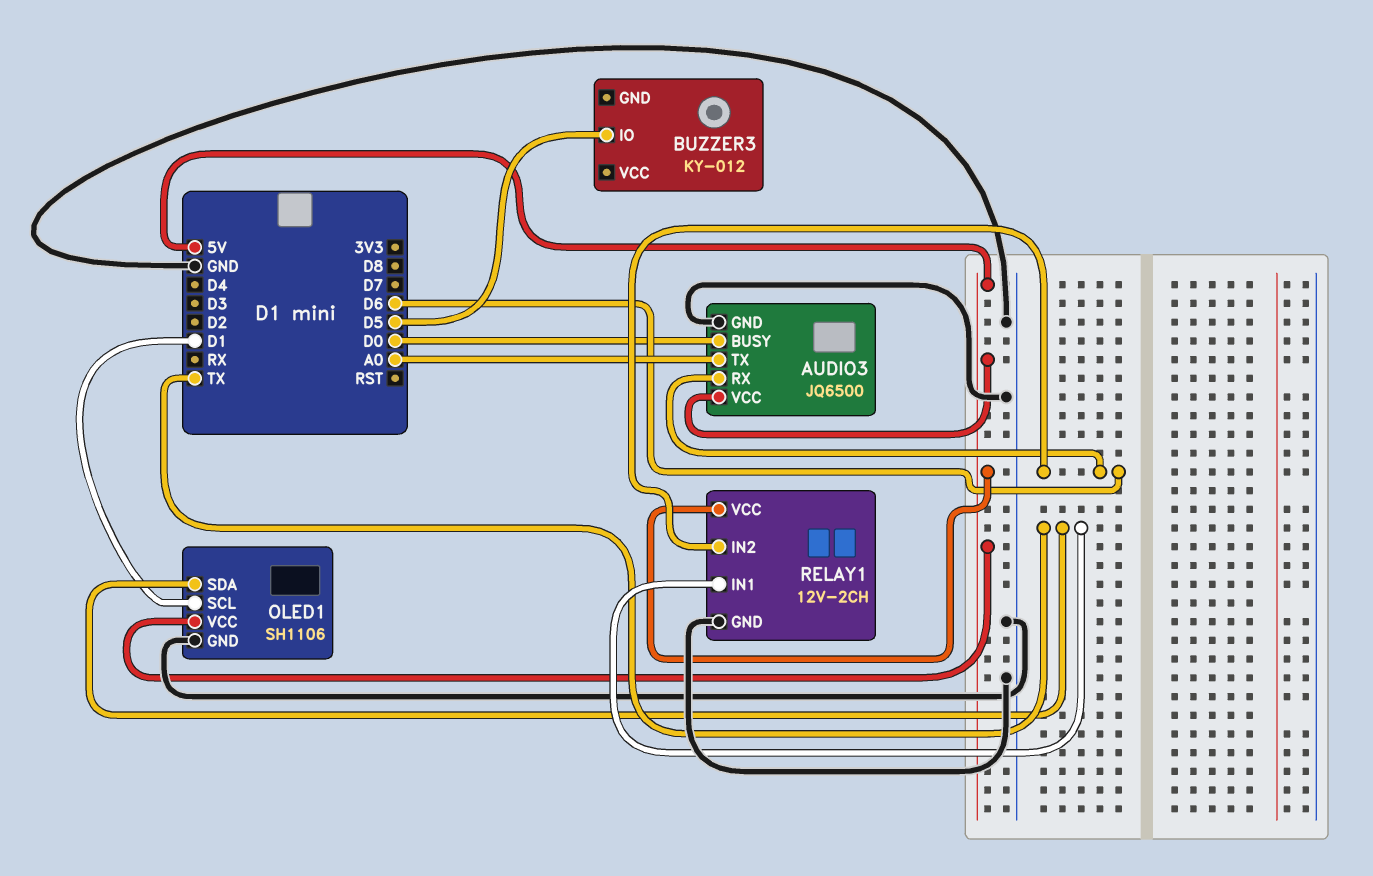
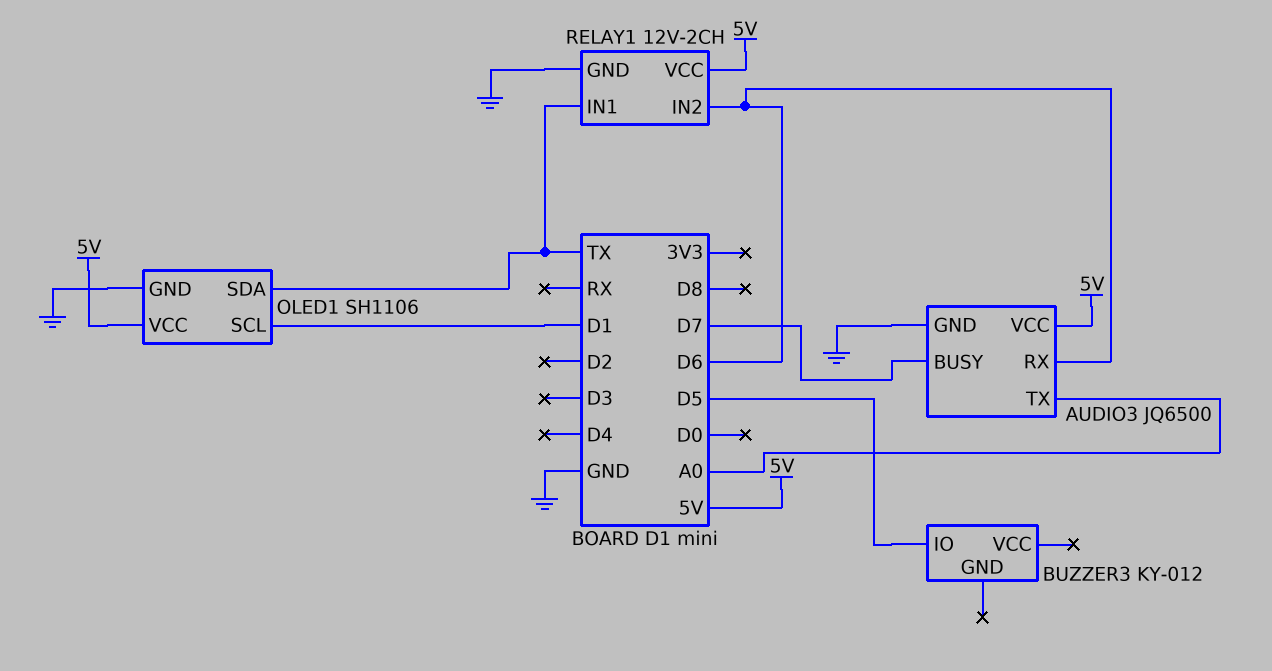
AUDIO3 pin BUSY: D0 -> D7

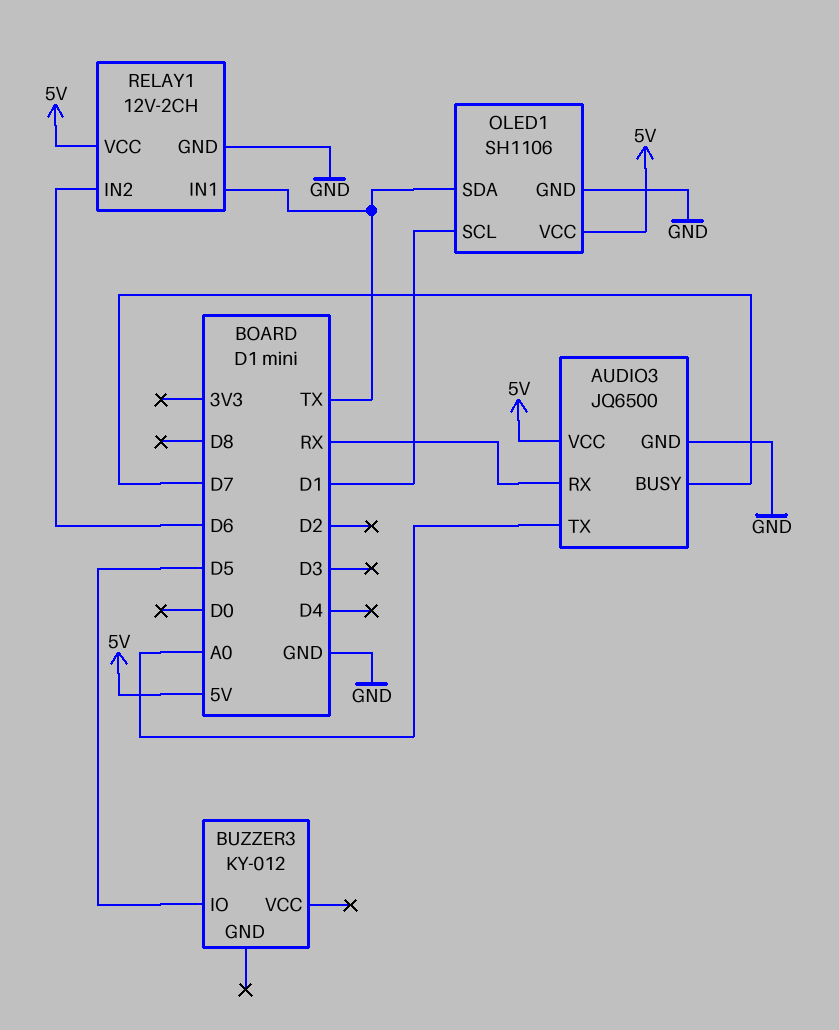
AUDIO3 pin RX: D6 -> RX

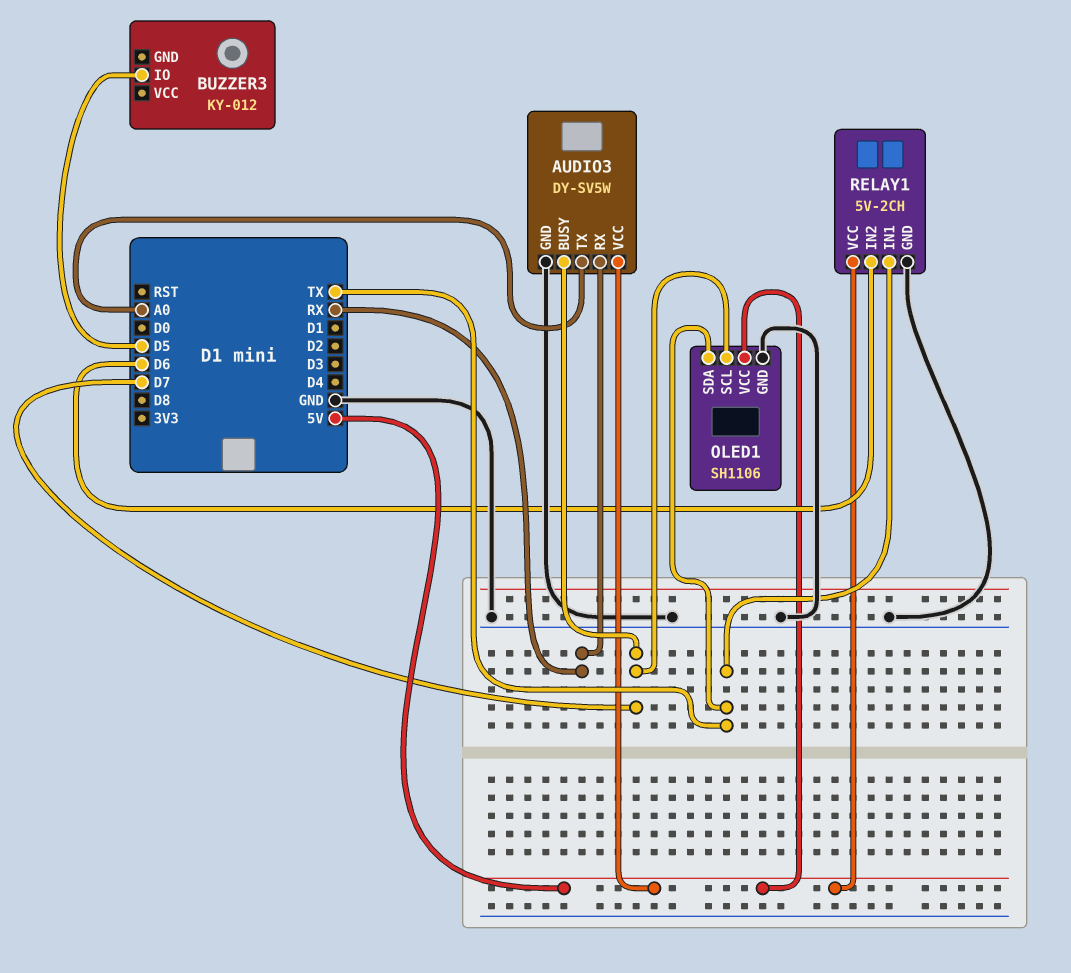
AUDIO3: JQ6500 -> DY-SV5W
OLED1 pin SCL: D1 -> D7
RELAY1: 12V-2CH -> 5V-2CH

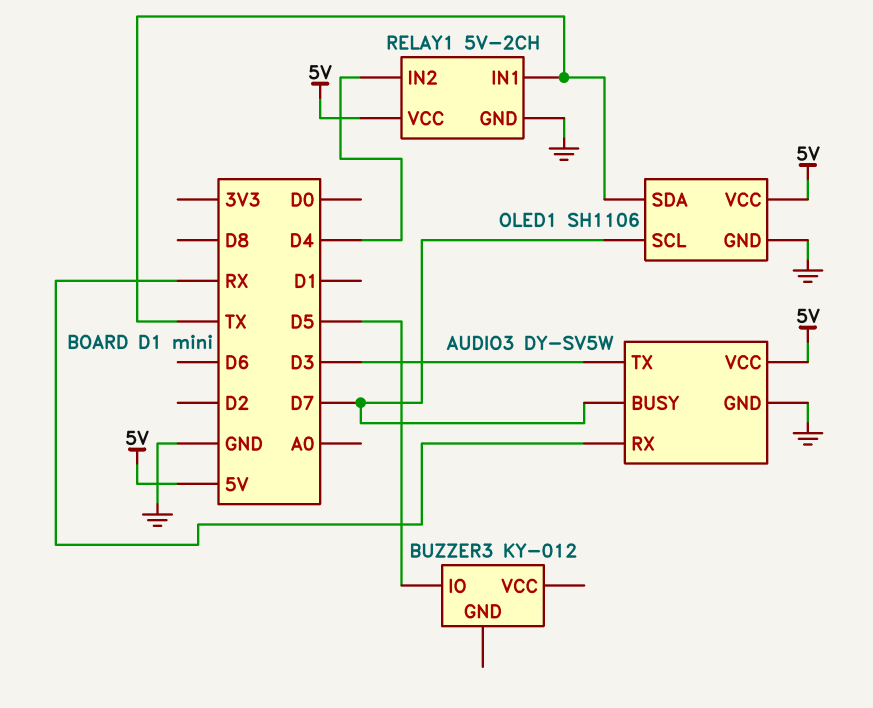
AUDIO3 pin TX: A0 -> D3
RELAY1 pin IN2: D6 -> D4

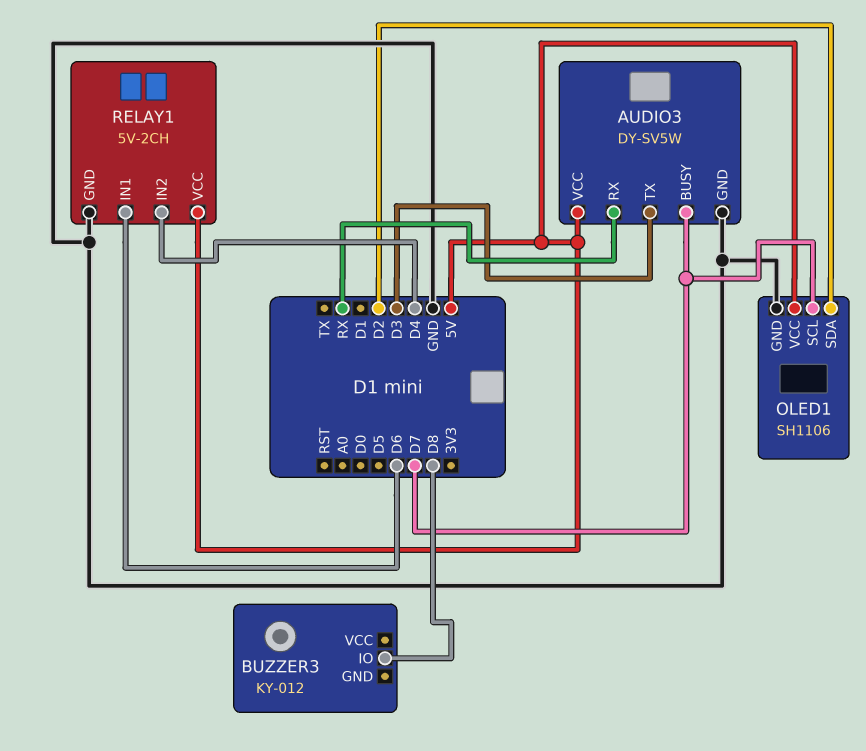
BUZZER3 pin IO: D5 -> D8
OLED1 pin SDA: TX -> D2
RELAY1 pin IN1: TX -> D6

